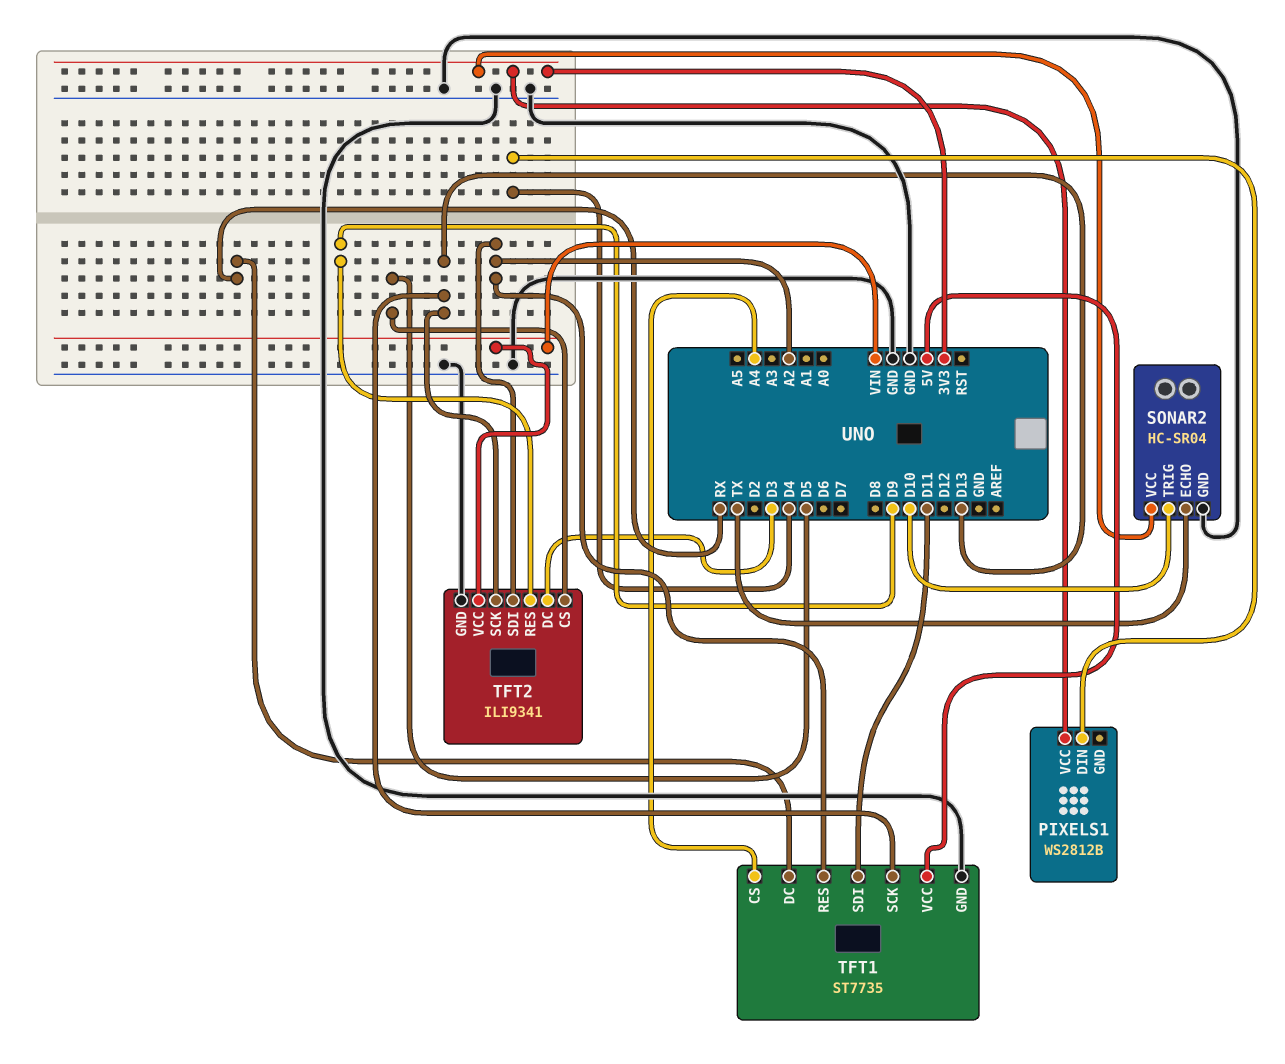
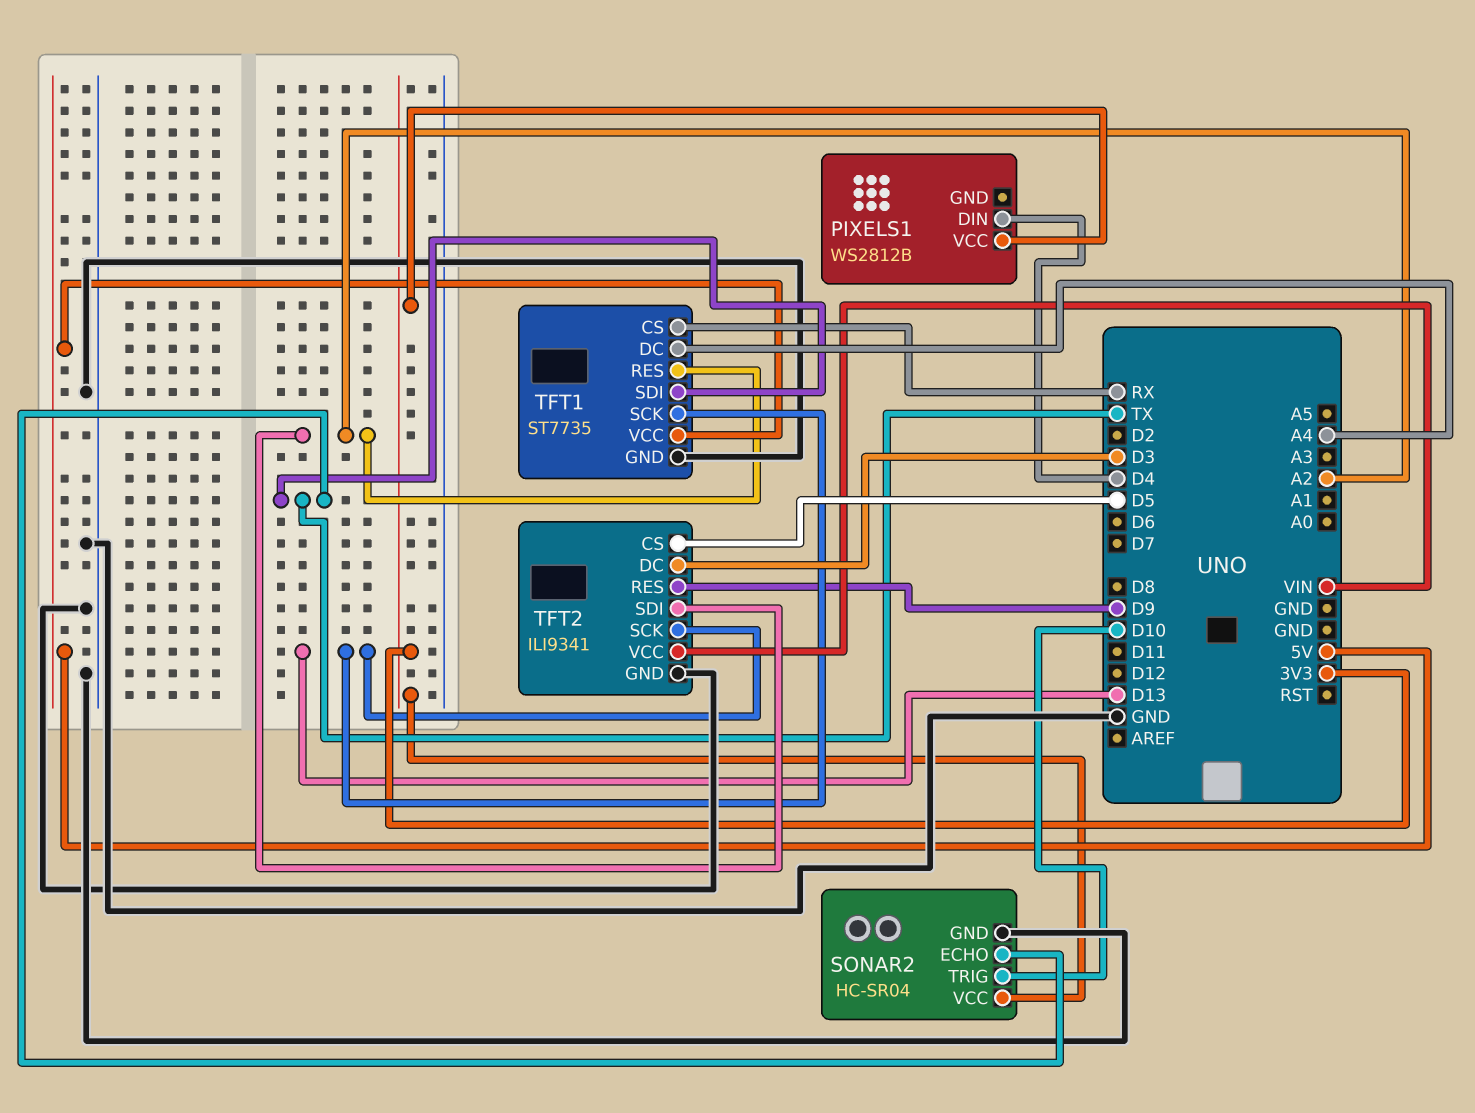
TFT1 pin CS: A4 -> RX
TFT1 pin DC: RX -> A4
TFT1 pin SDI: D11 -> TX

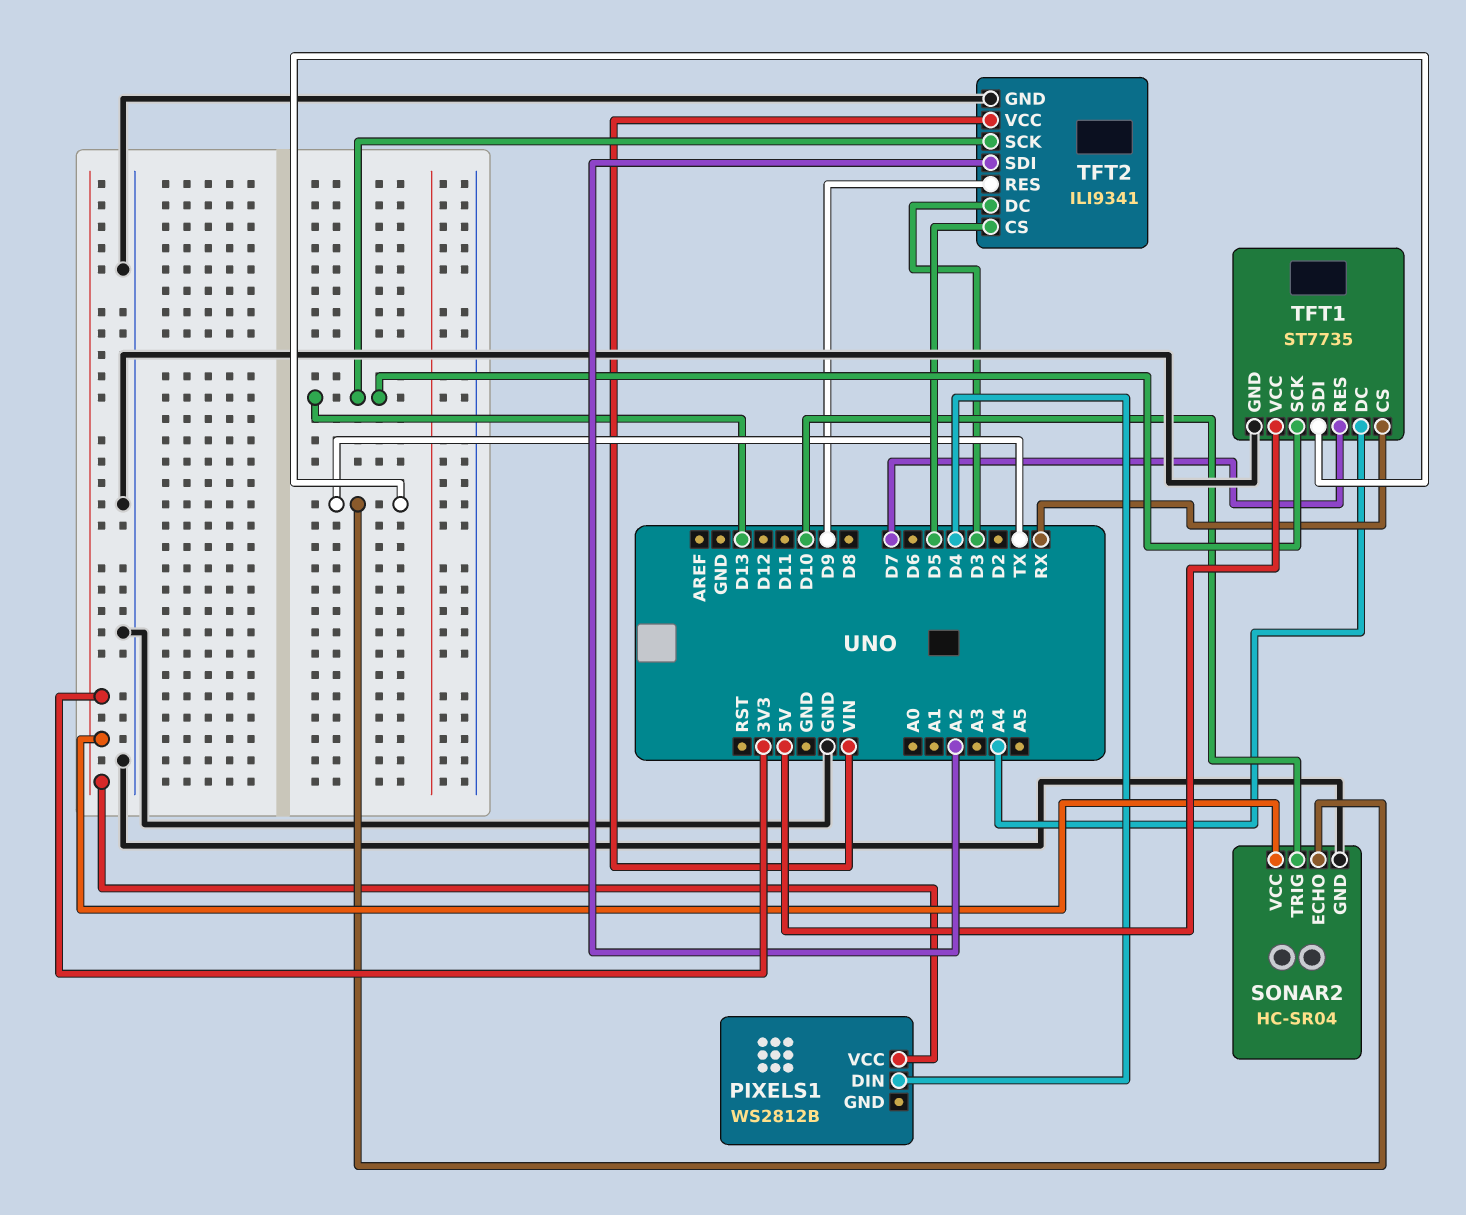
TFT1 pin RES: A2 -> D7

